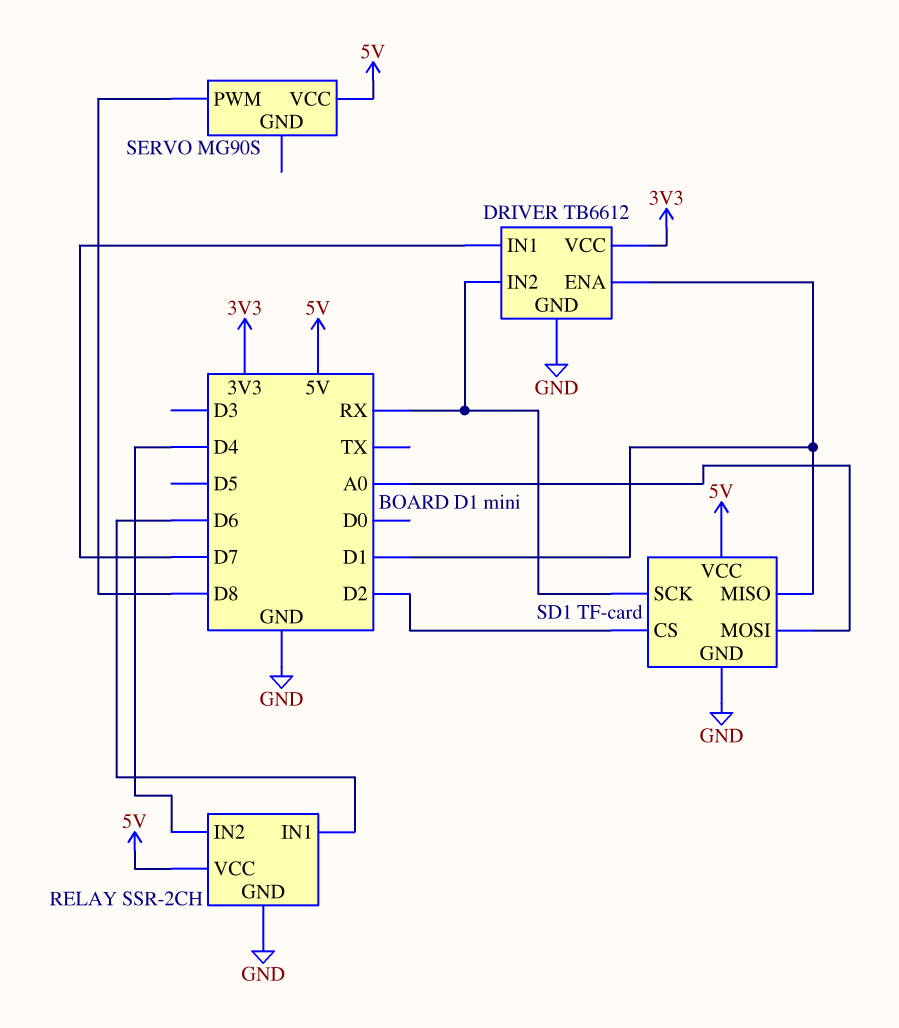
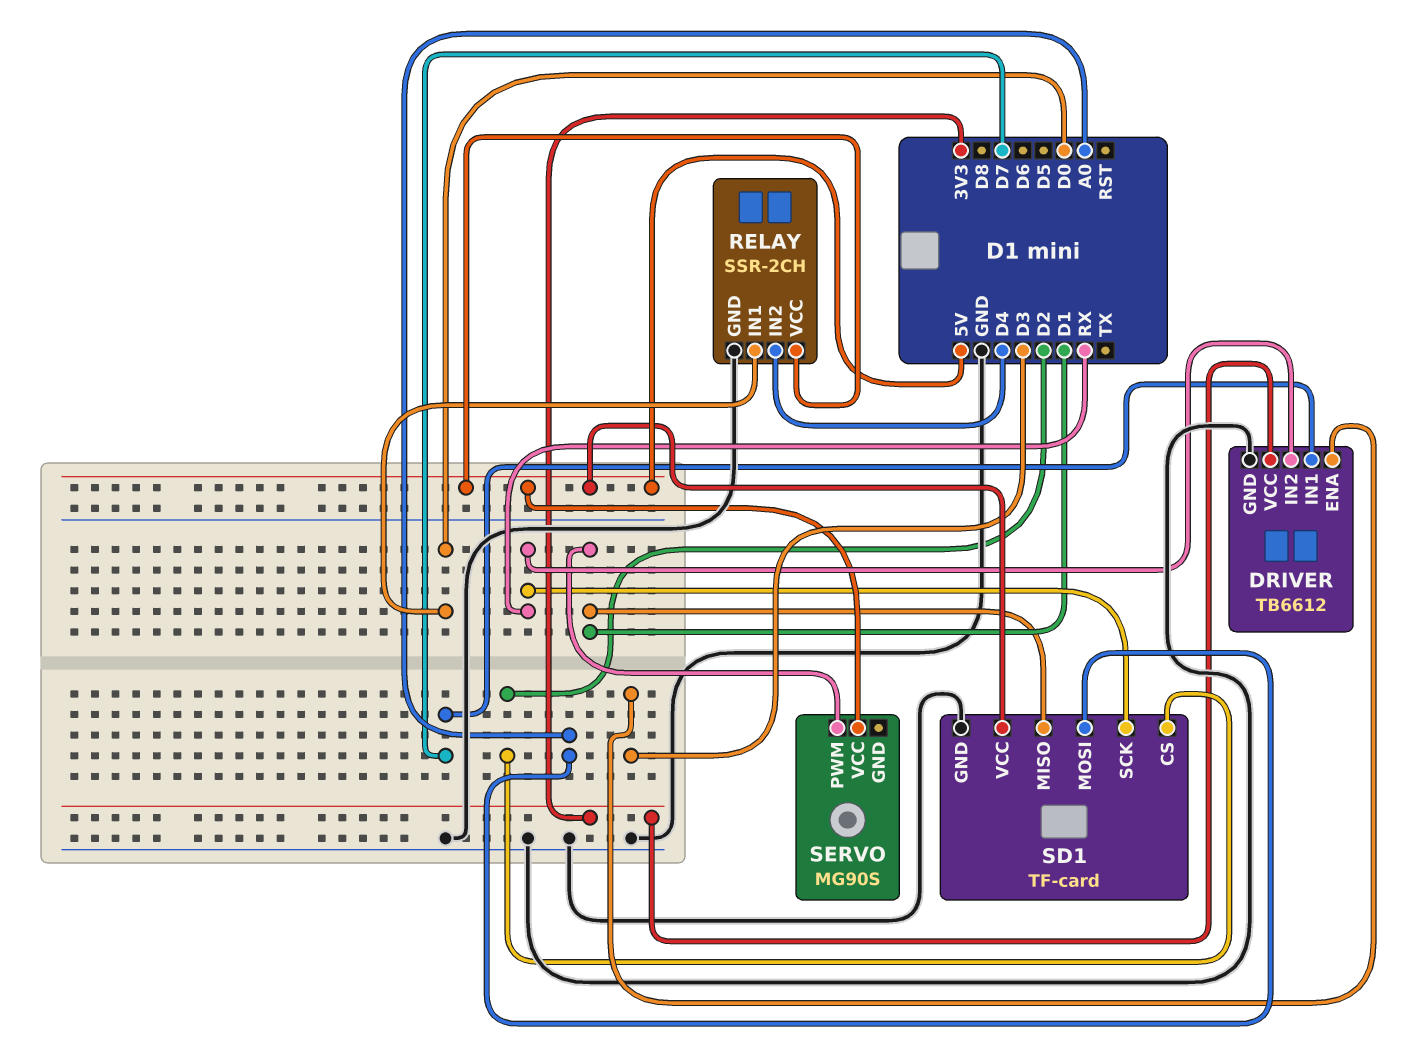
DRIVER pin ENA: D1 -> D3
RELAY pin IN1: D6 -> D0
SERVO pin PWM: D8 -> D1

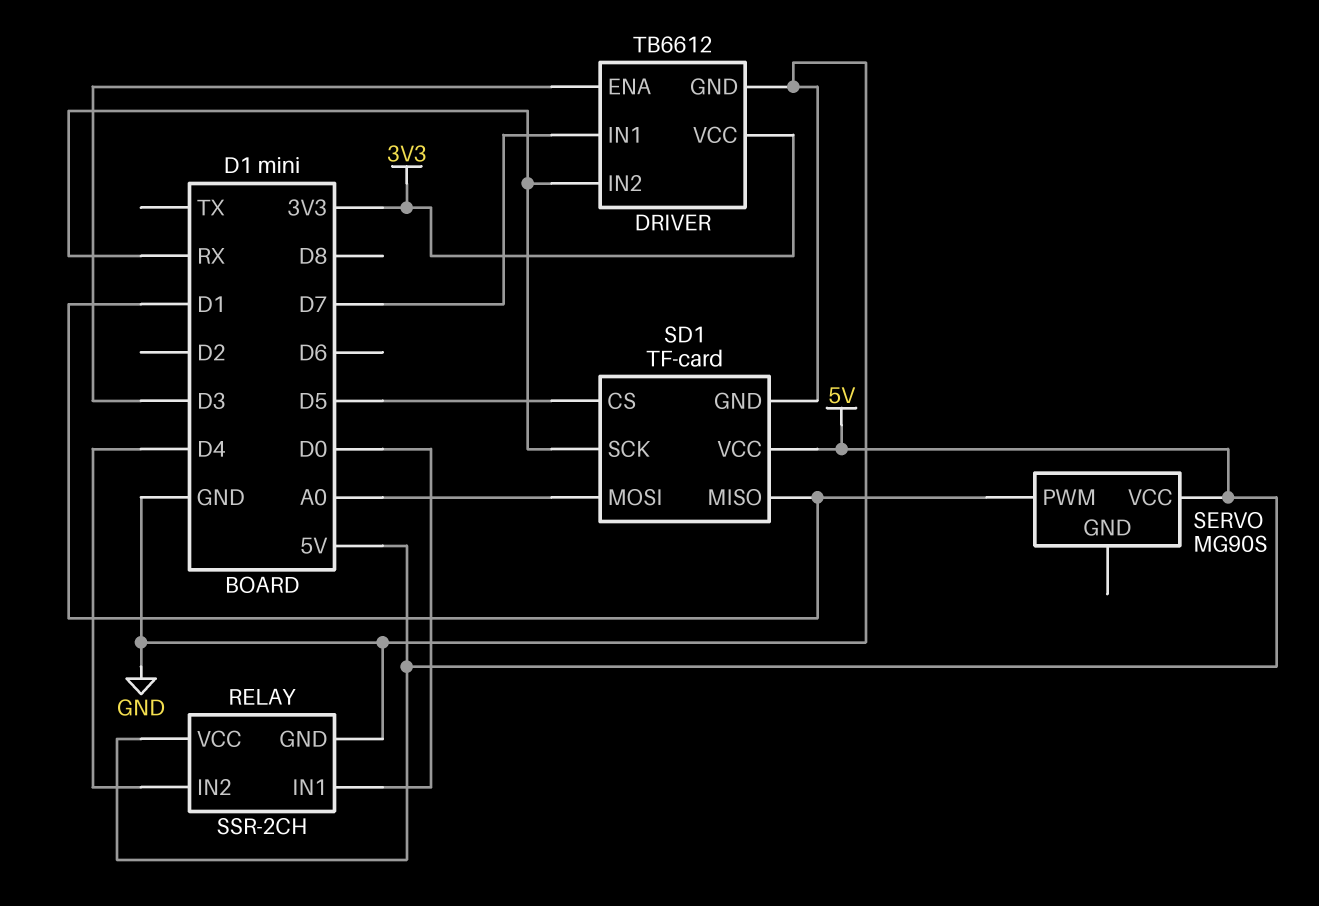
SD1 pin CS: D2 -> D5

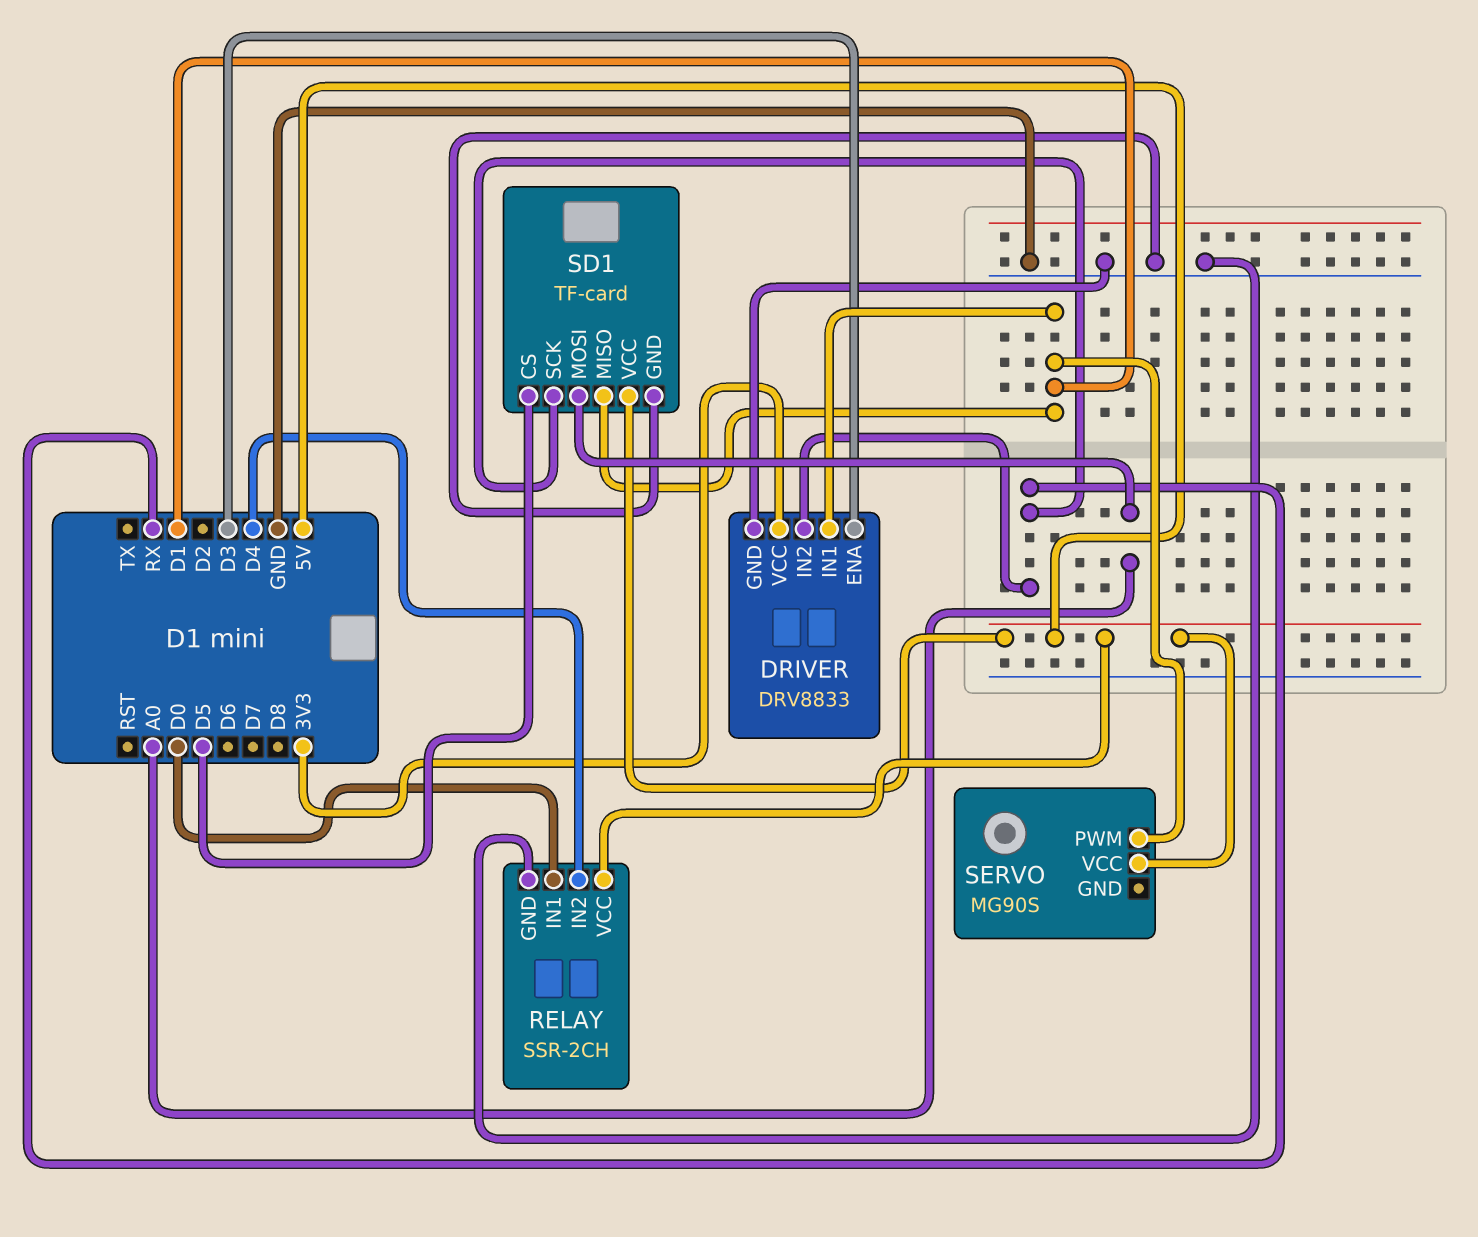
DRIVER: TB6612 -> DRV8833
DRIVER pin IN1: D7 -> D1

